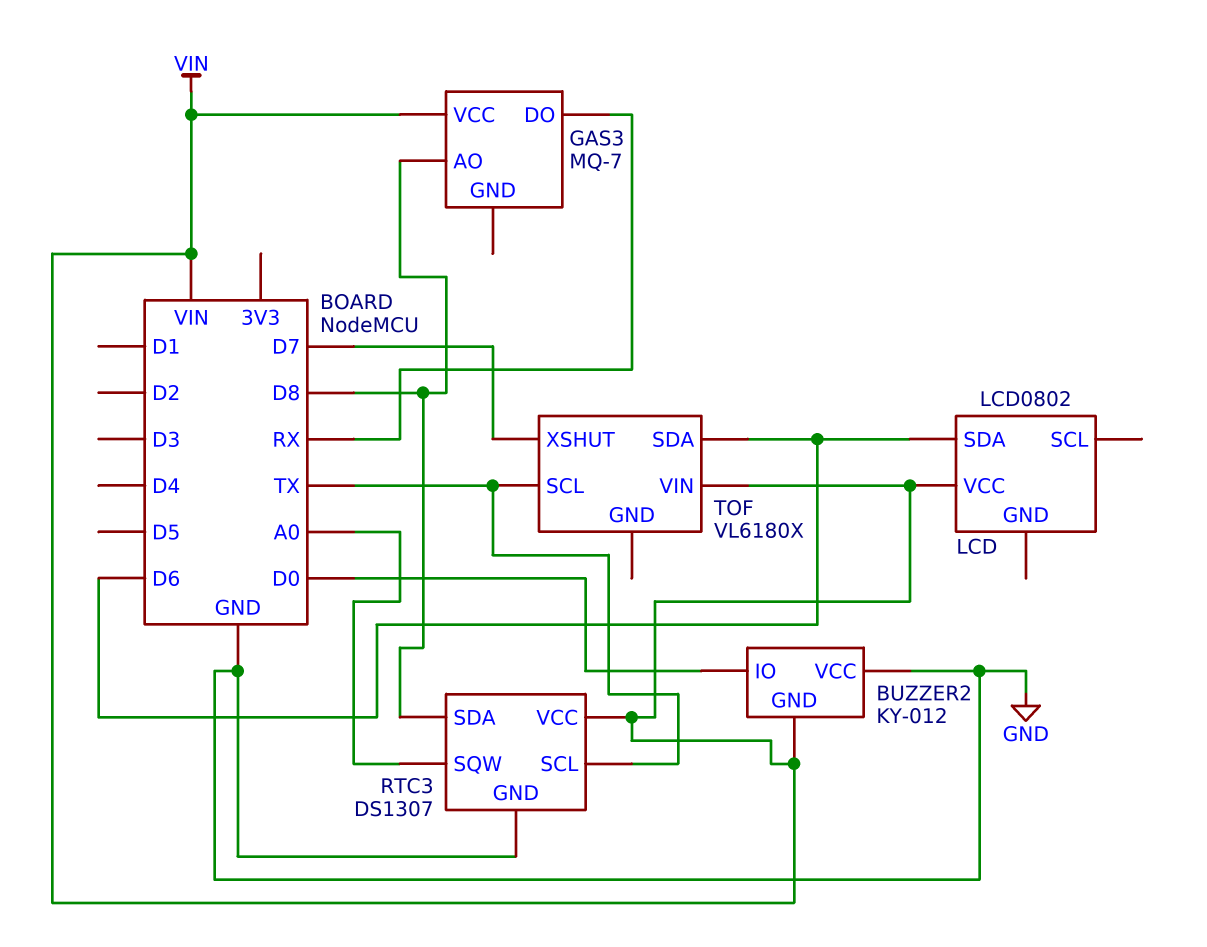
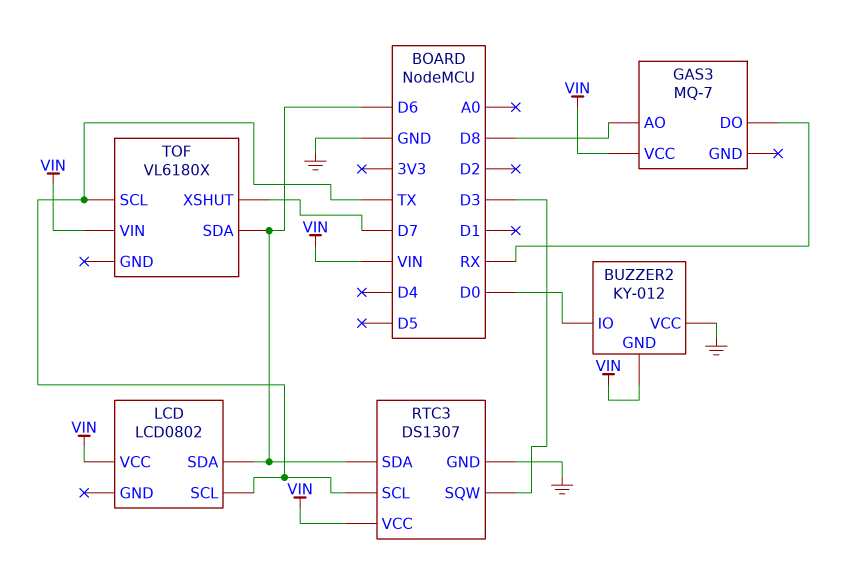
LCD pin SCL: none -> TX
RTC3 pin SDA: D8 -> D6
RTC3 pin SQW: A0 -> D3

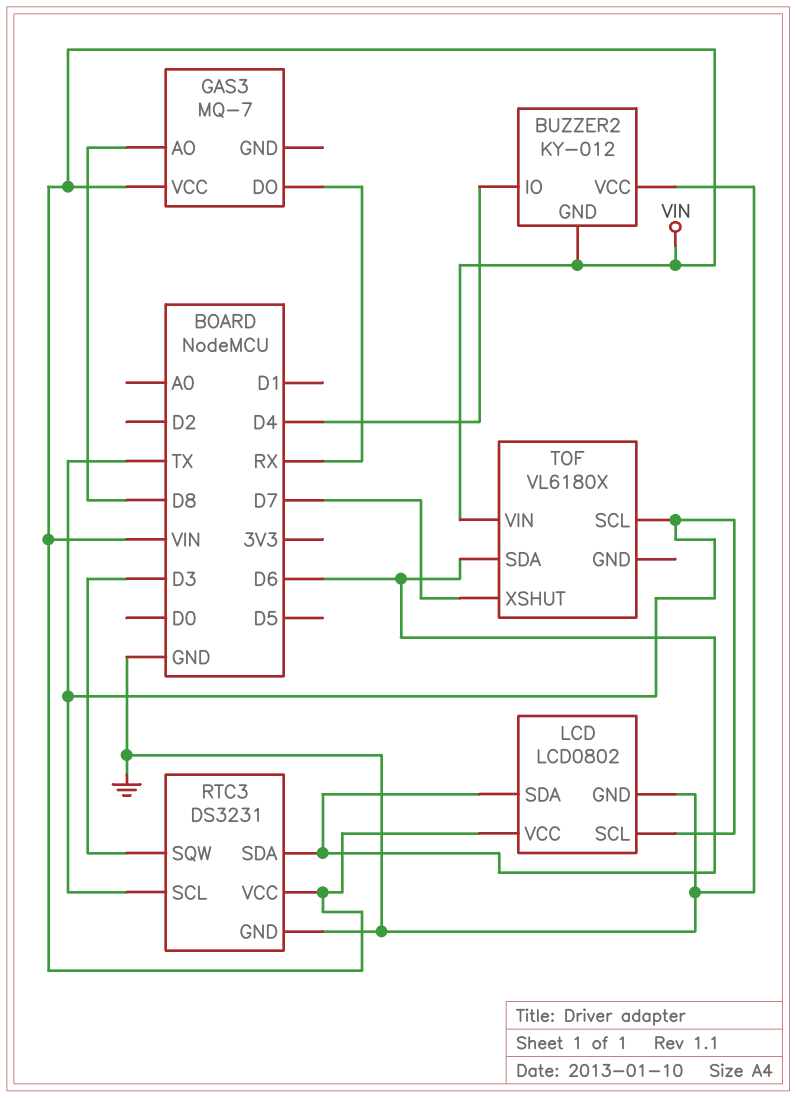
BUZZER2 pin IO: D0 -> D4
LCD pin GND: none -> GND
RTC3: DS1307 -> DS3231

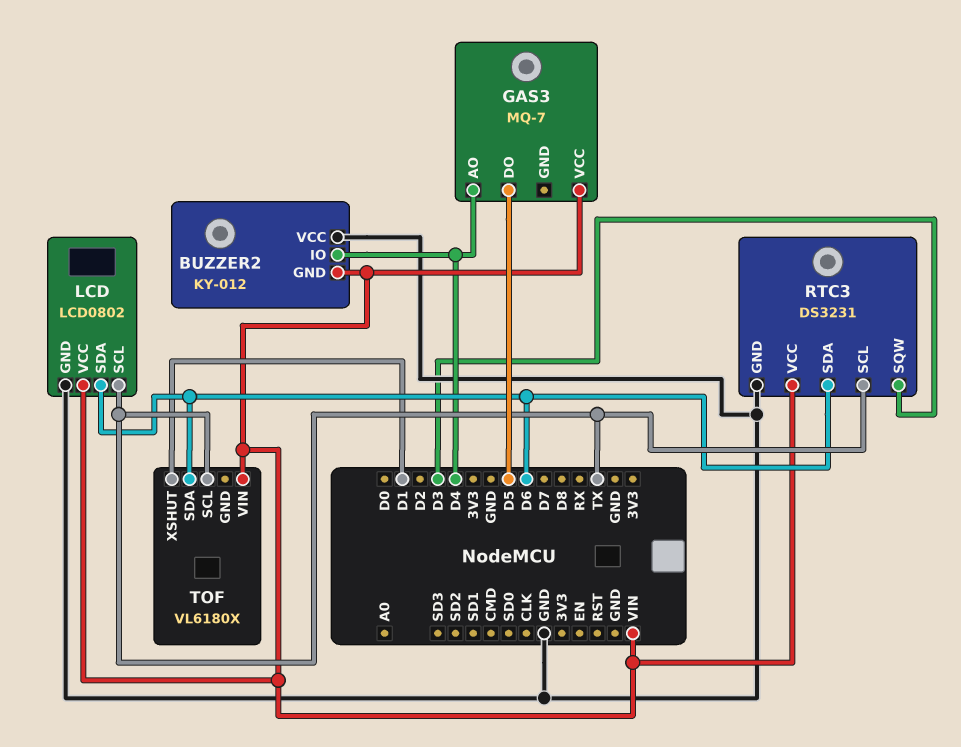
GAS3 pin AO: D8 -> D4
GAS3 pin DO: RX -> D5
TOF pin XSHUT: D7 -> D1

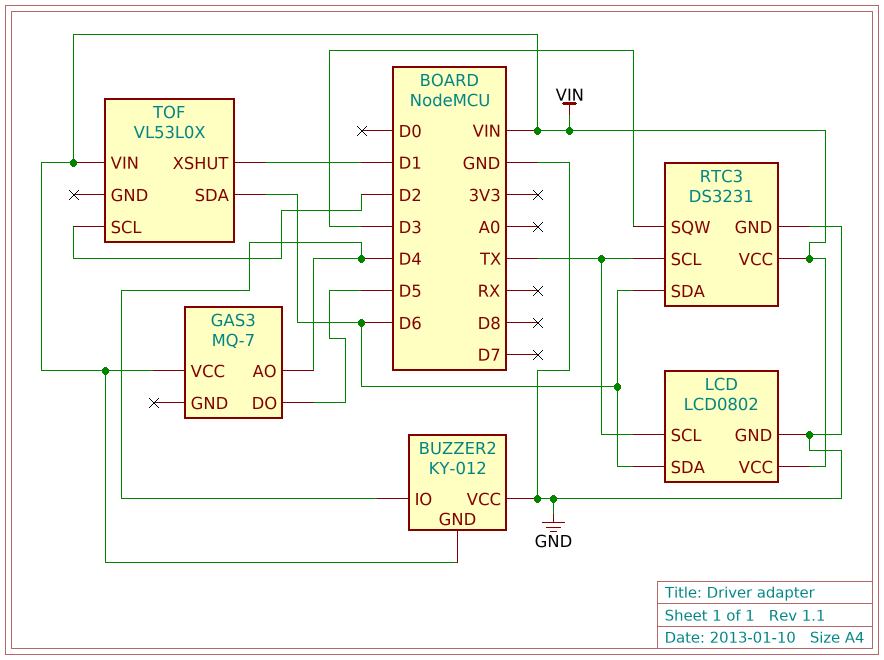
TOF: VL6180X -> VL53L0X
TOF pin SCL: TX -> D2

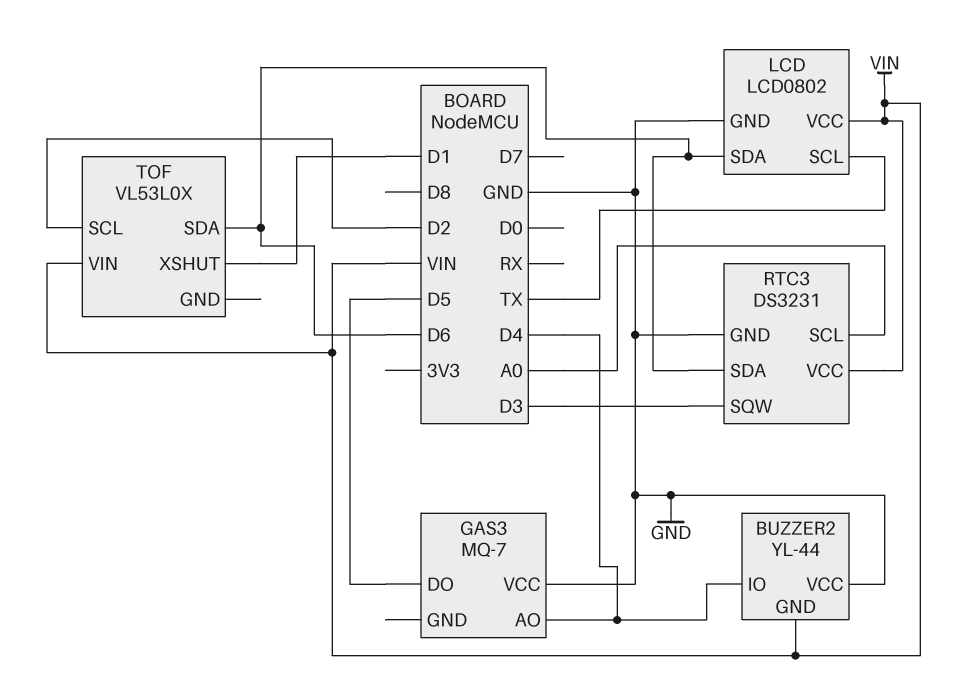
BUZZER2: KY-012 -> YL-44
GAS3 pin VCC: VIN -> GND
RTC3 pin SCL: TX -> A0

